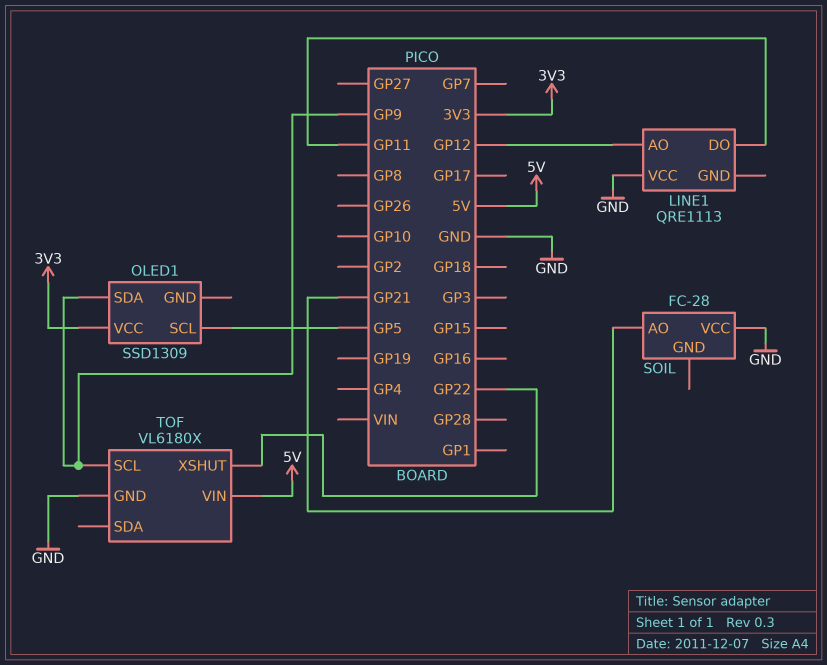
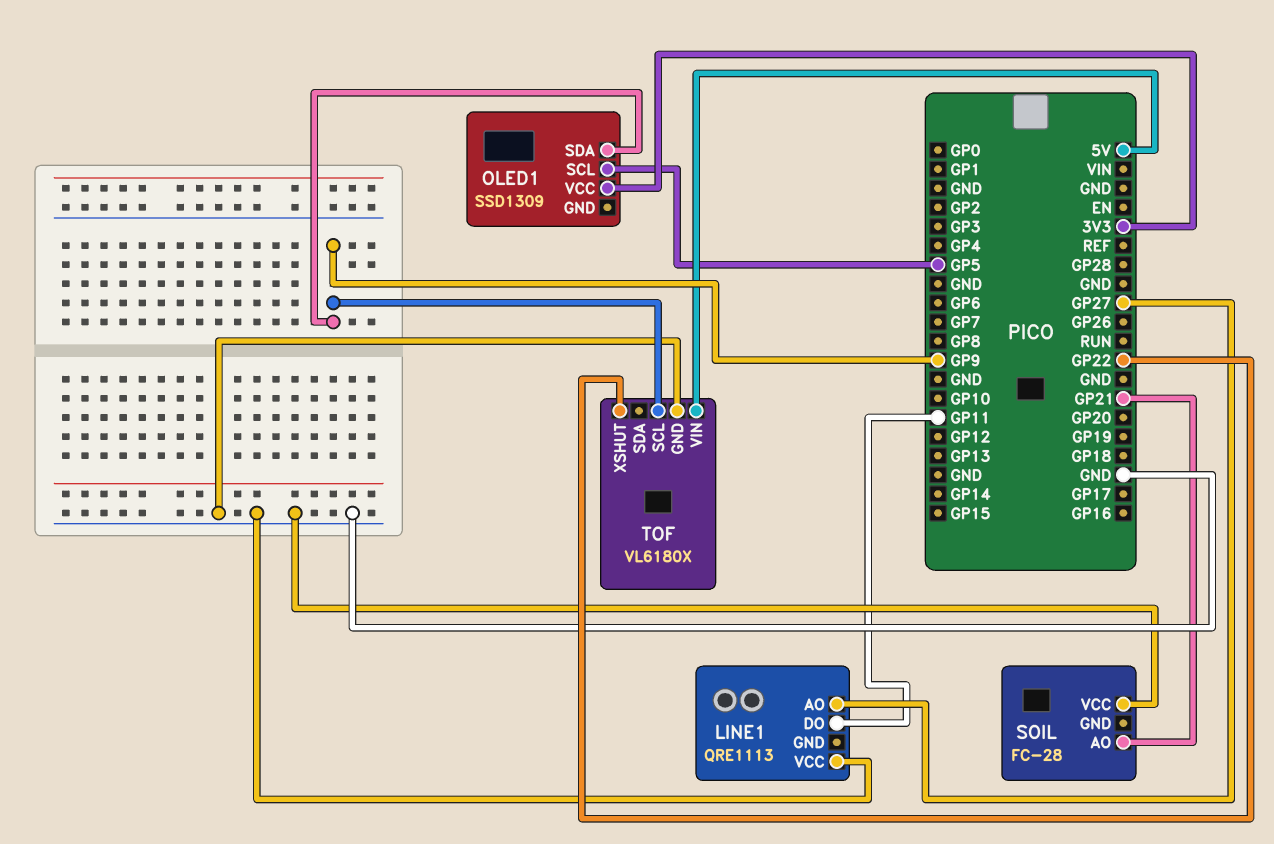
LINE1 pin AO: GP12 -> GP27

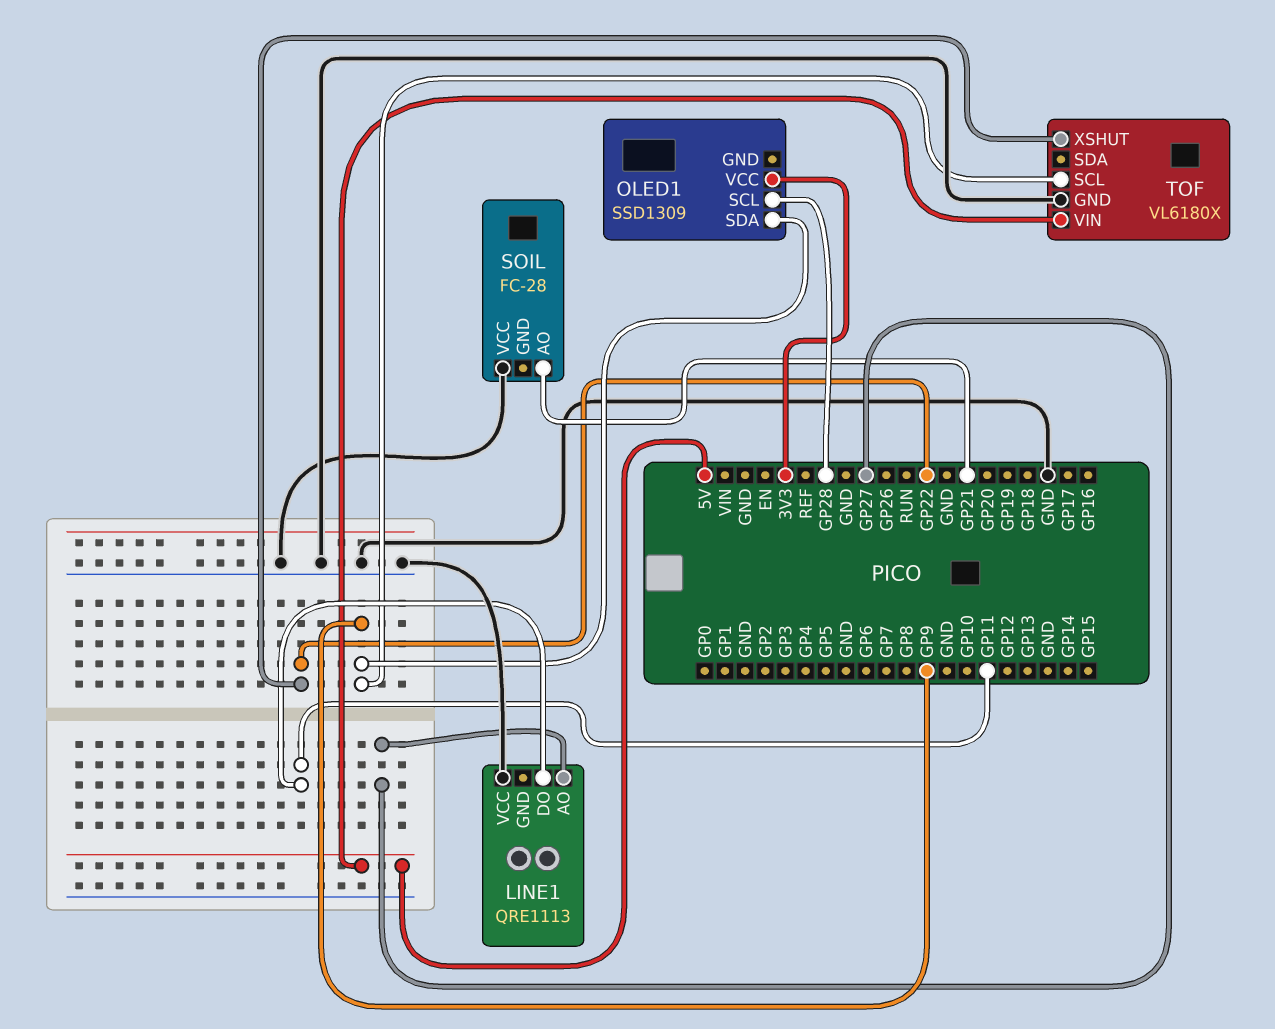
OLED1 pin SCL: GP5 -> GP28

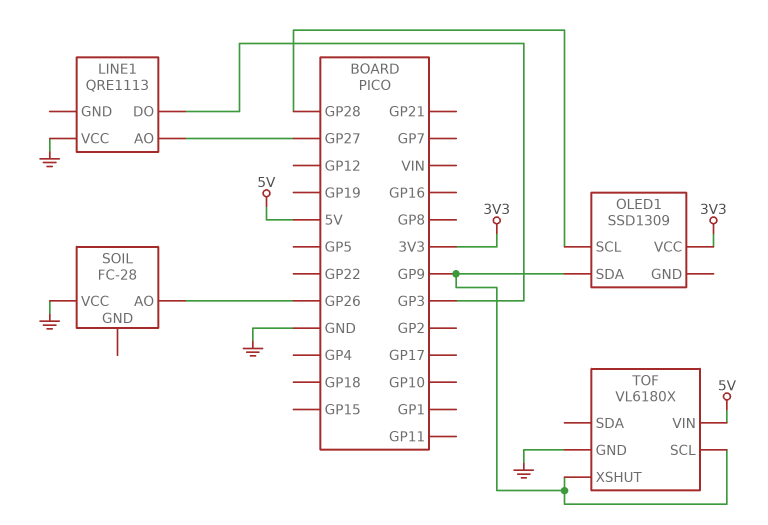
LINE1 pin DO: GP11 -> GP3
SOIL pin AO: GP21 -> GP26
TOF pin XSHUT: GP22 -> GP9

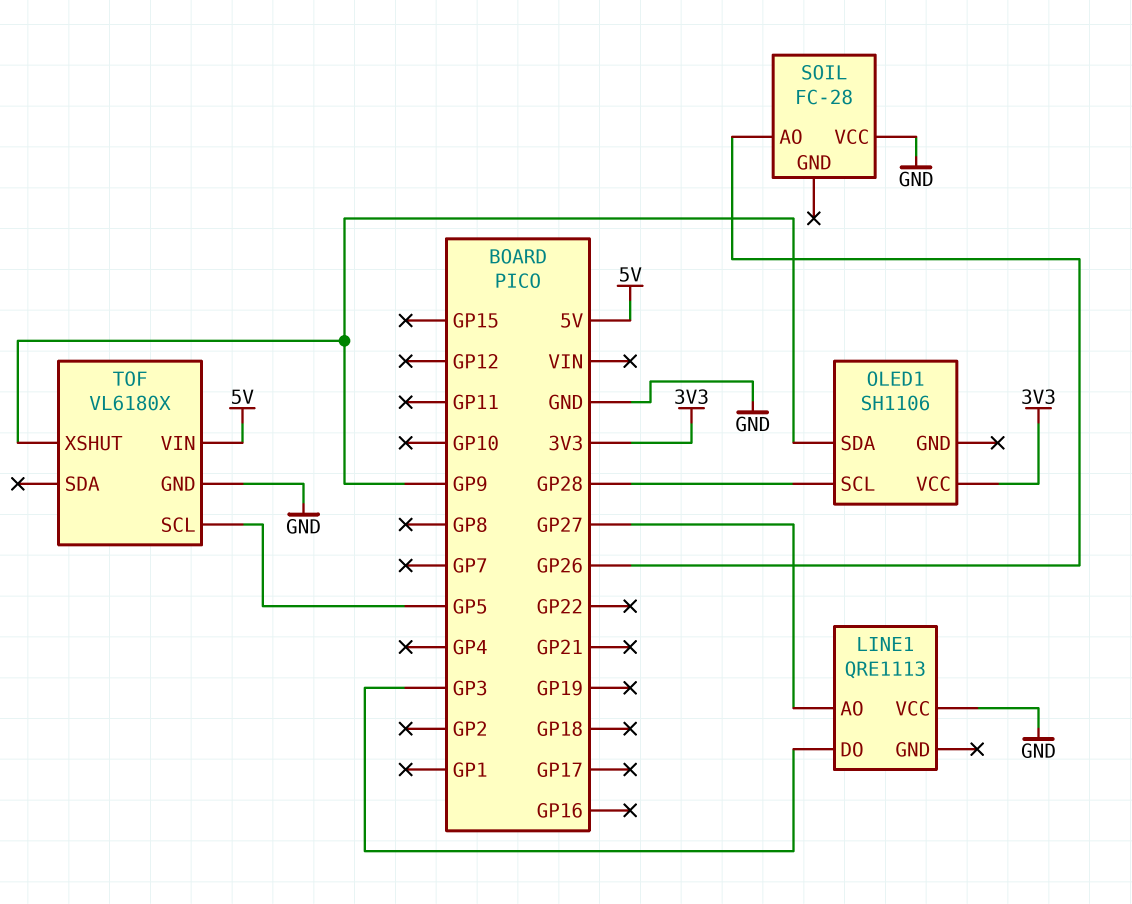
OLED1: SSD1309 -> SH1106
TOF pin SCL: GP9 -> GP5

